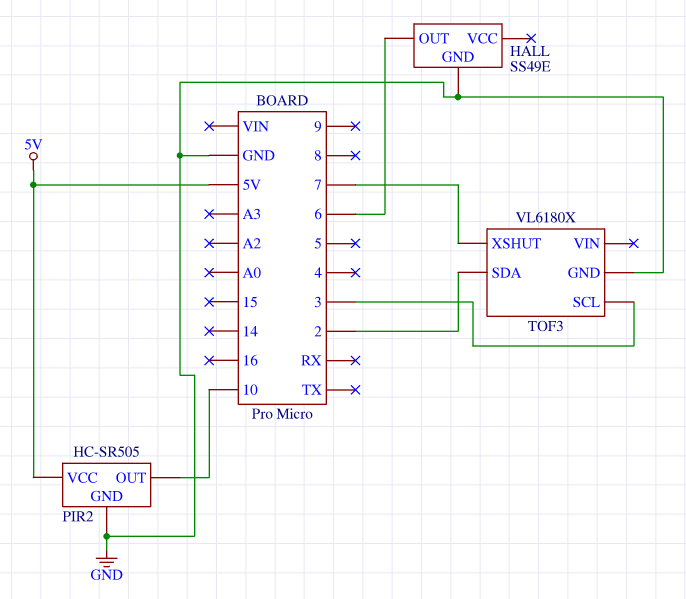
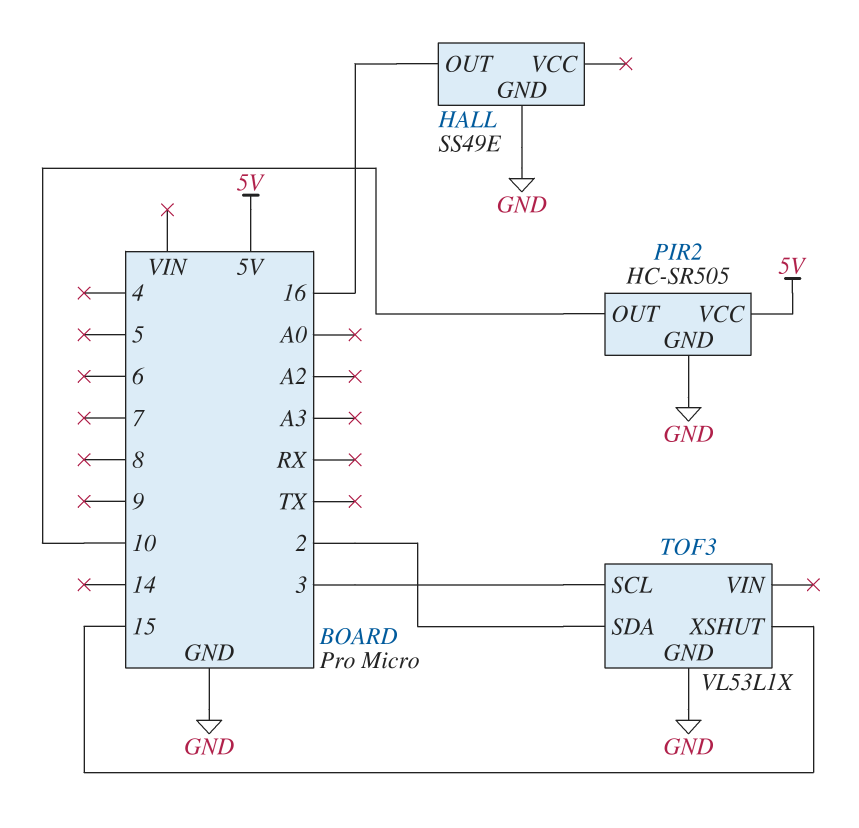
HALL pin OUT: 6 -> 16
TOF3: VL6180X -> VL53L1X
TOF3 pin XSHUT: 7 -> 15

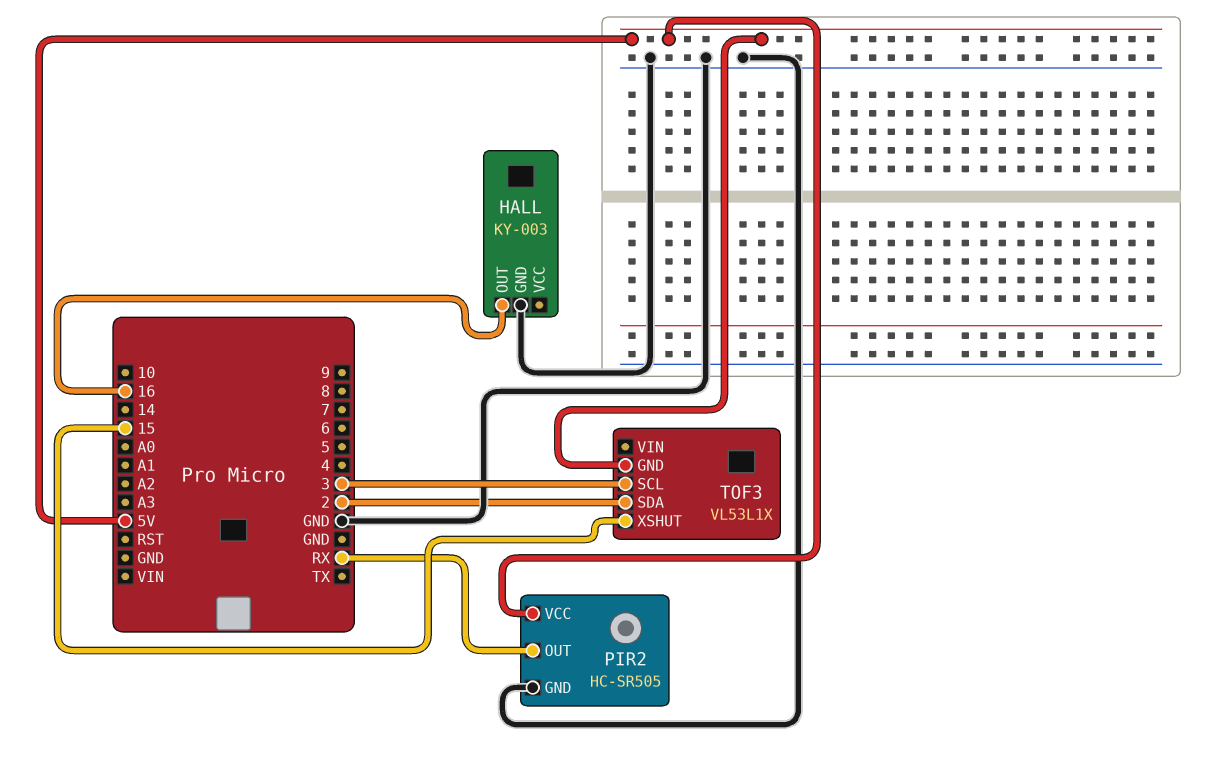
HALL: SS49E -> KY-003
PIR2 pin OUT: 10 -> RX
TOF3 pin GND: GND -> 5V

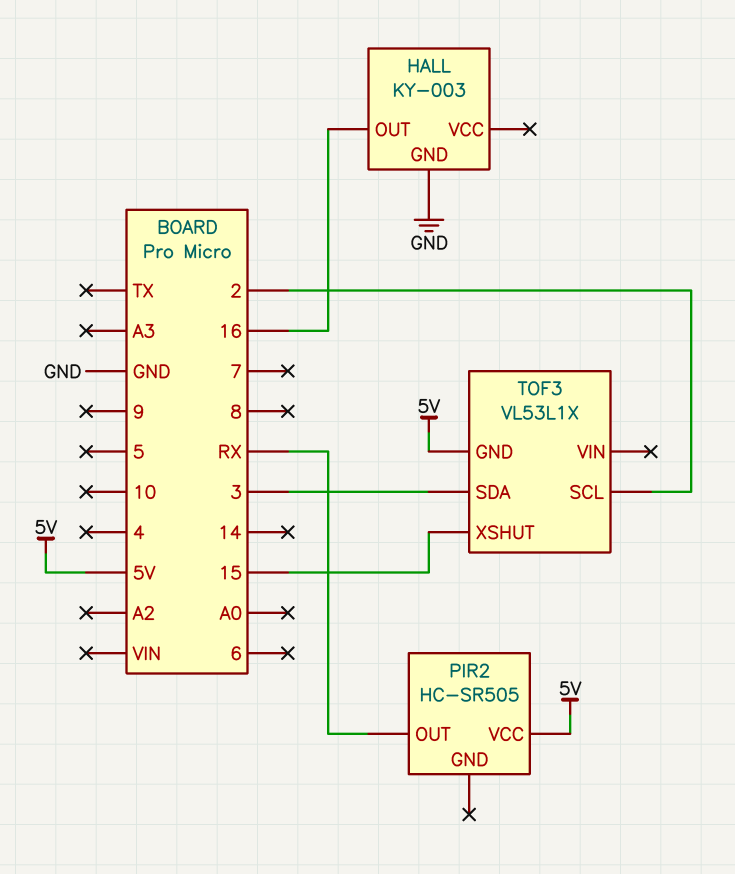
PIR2 pin GND: GND -> none
TOF3 pin SCL: 3 -> 2
TOF3 pin SDA: 2 -> 3

